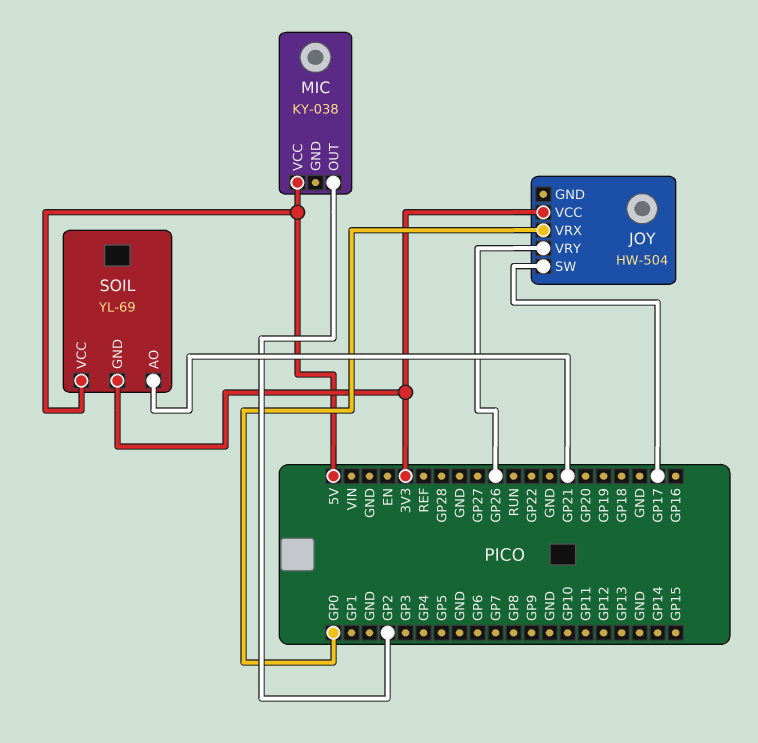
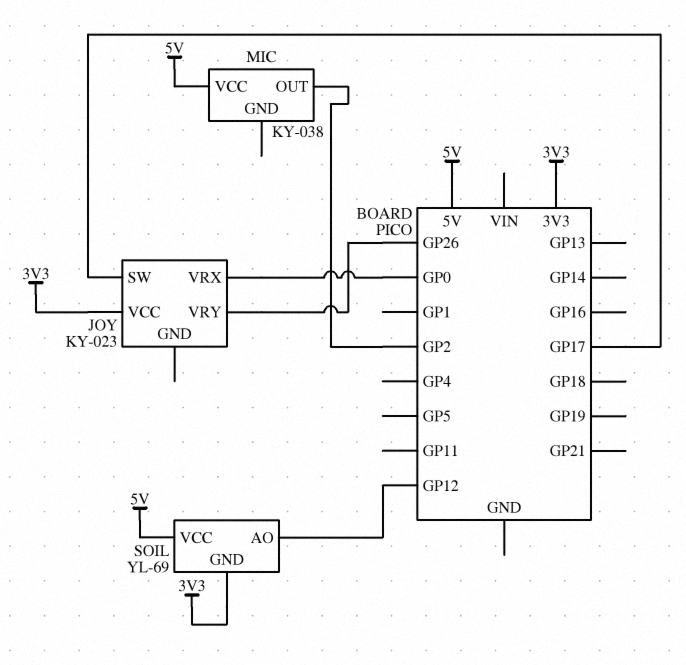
JOY: HW-504 -> KY-023
SOIL pin AO: GP21 -> GP12

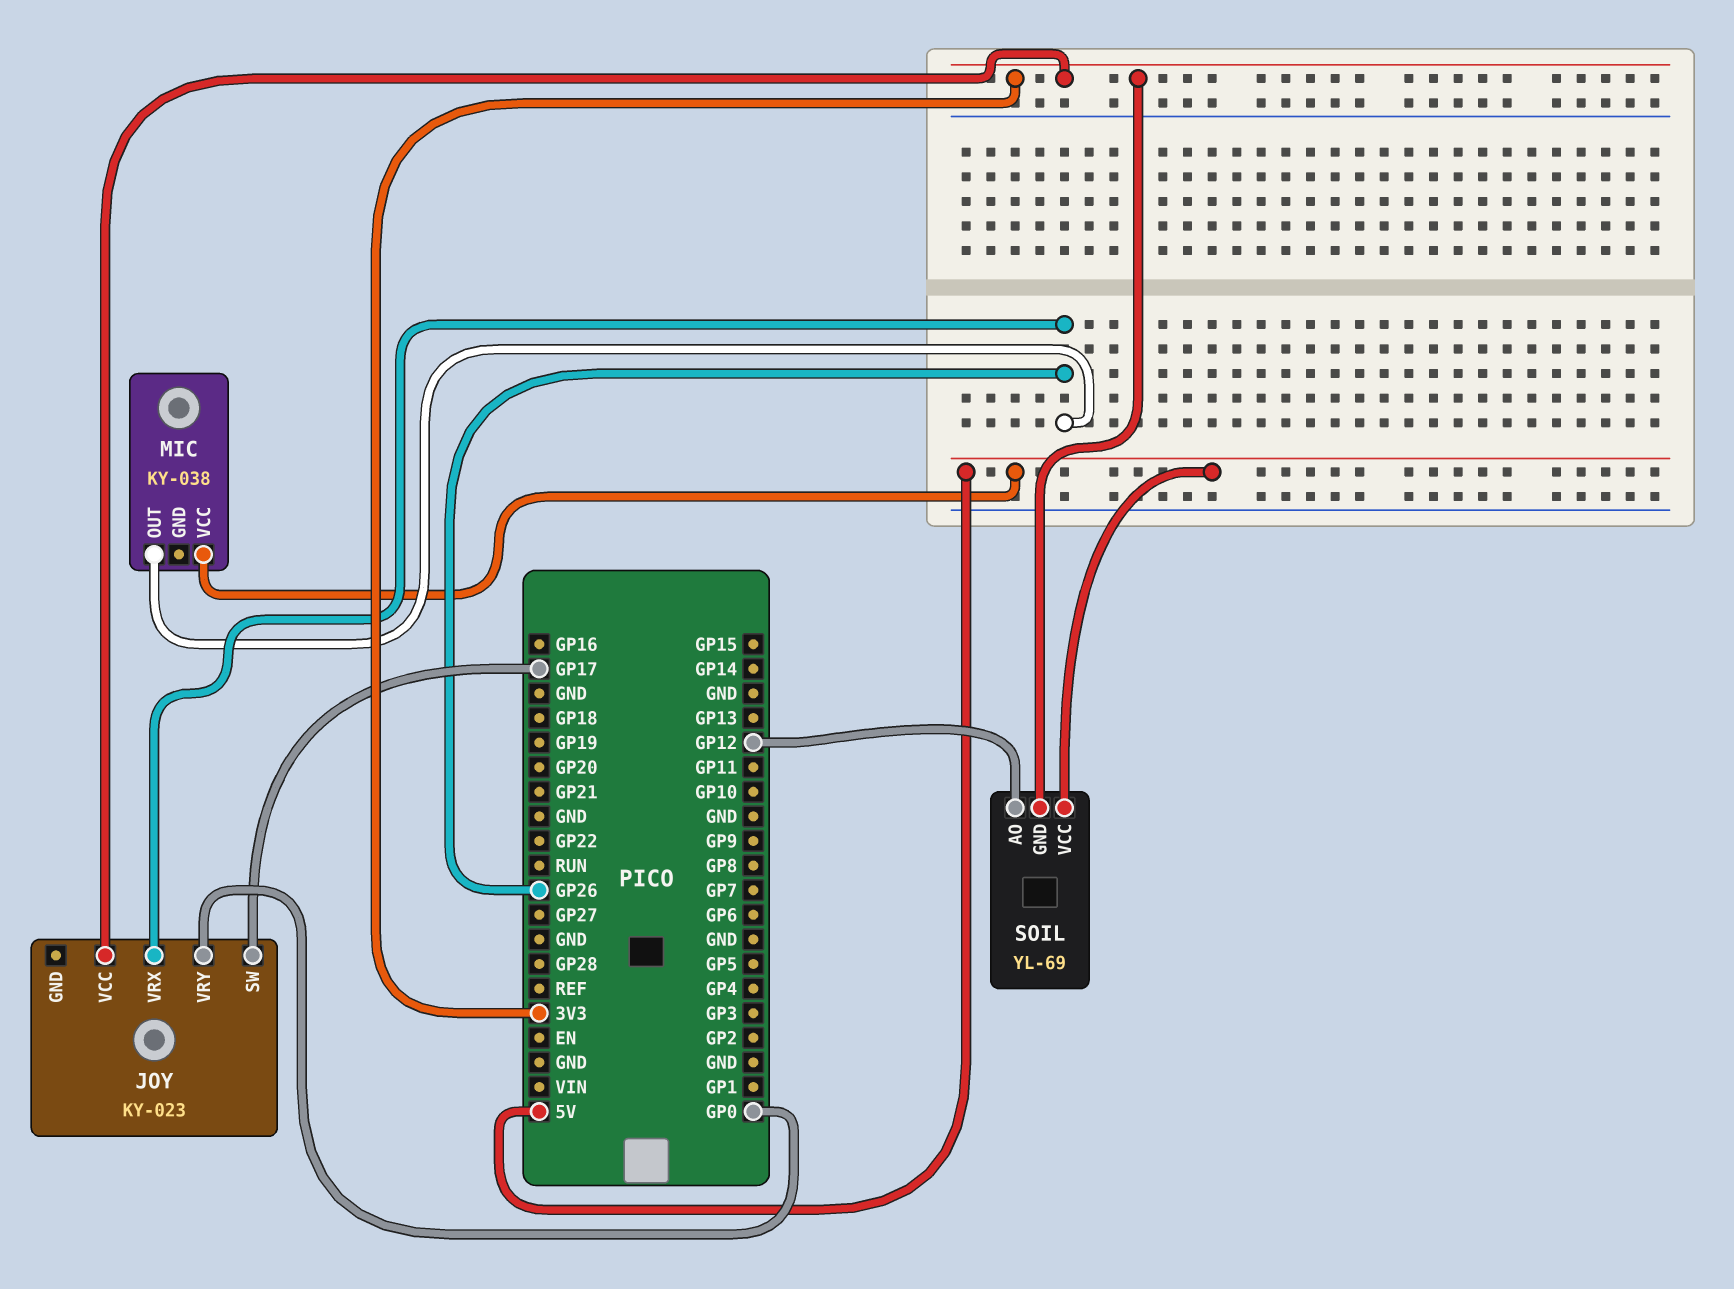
JOY pin VRX: GP0 -> GP26
JOY pin VRY: GP26 -> GP0
MIC pin OUT: GP2 -> GP26

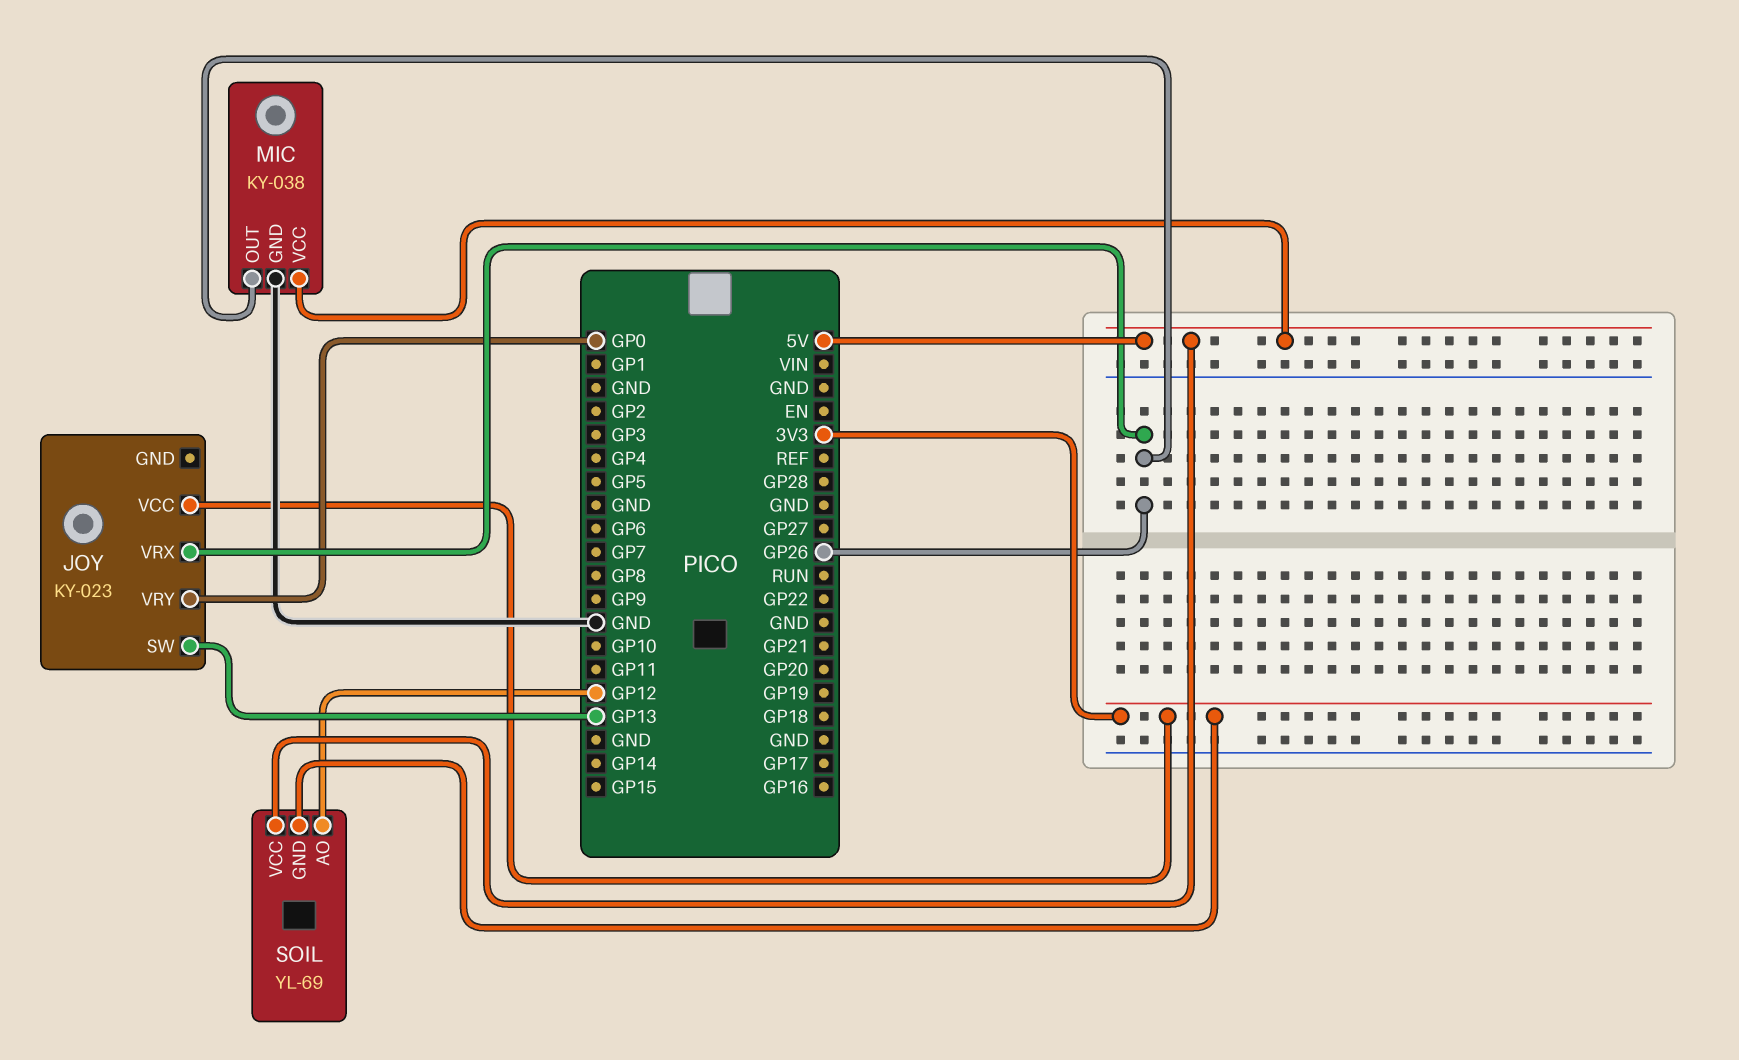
JOY pin SW: GP17 -> GP13
MIC pin GND: none -> GND

